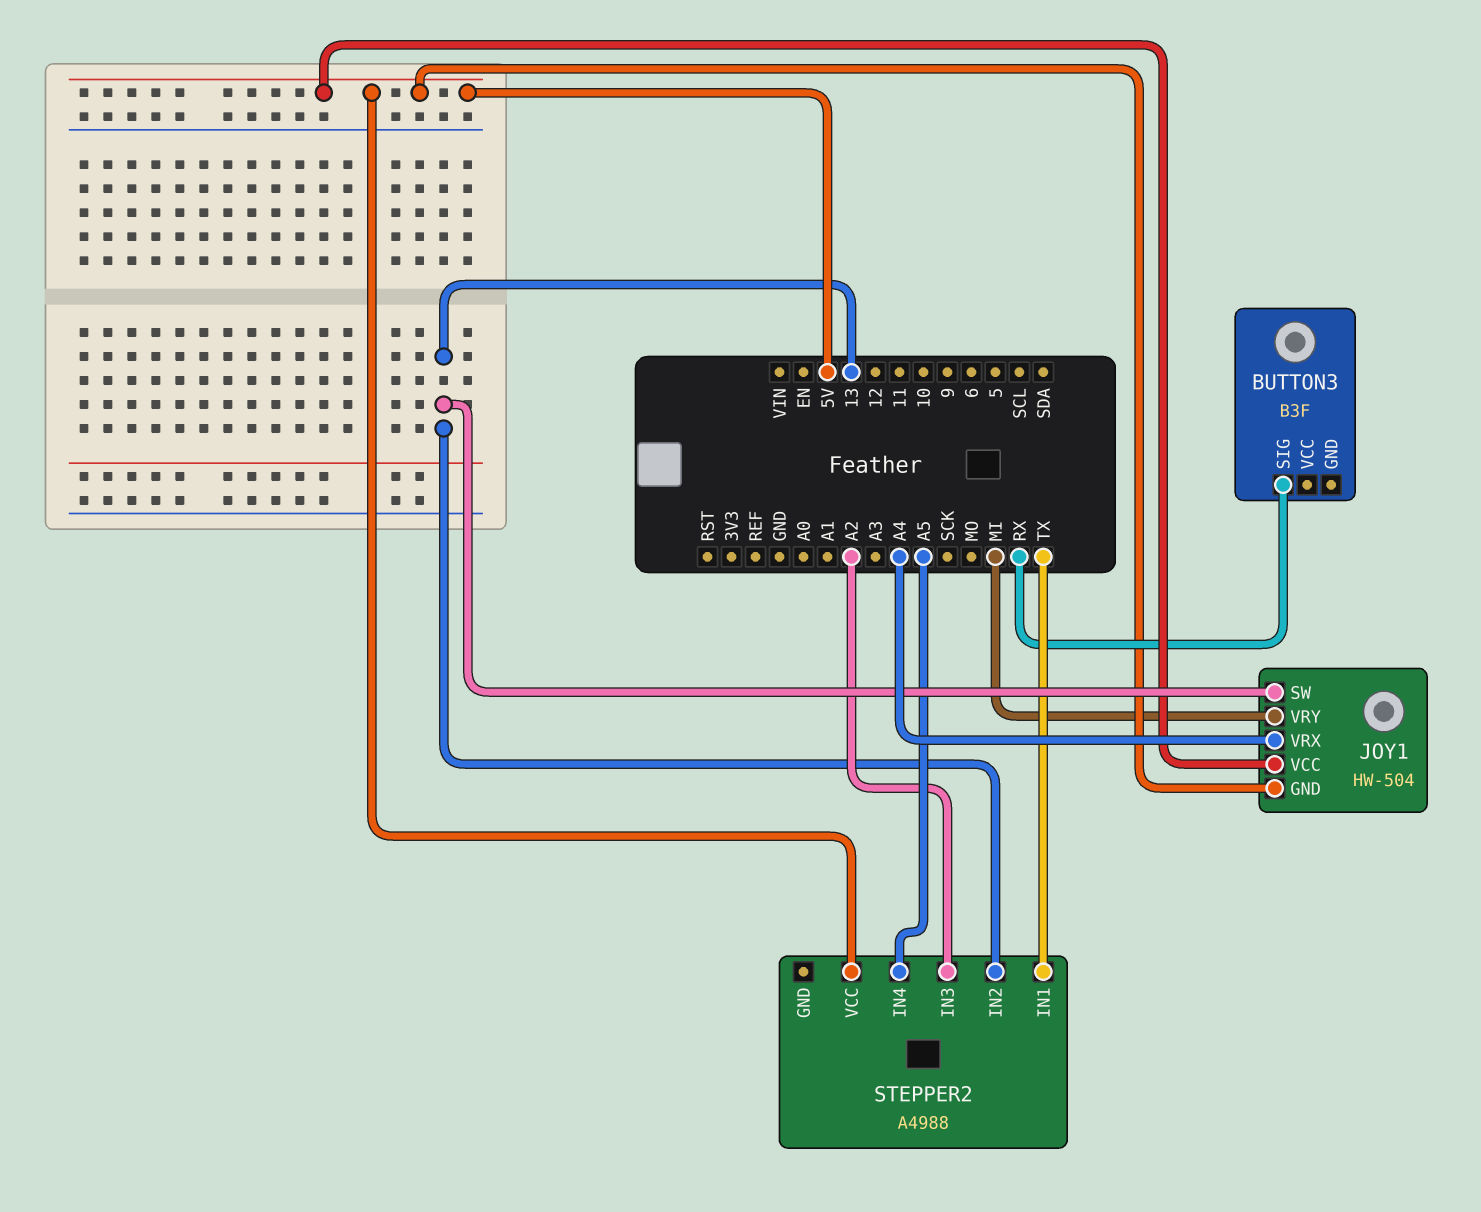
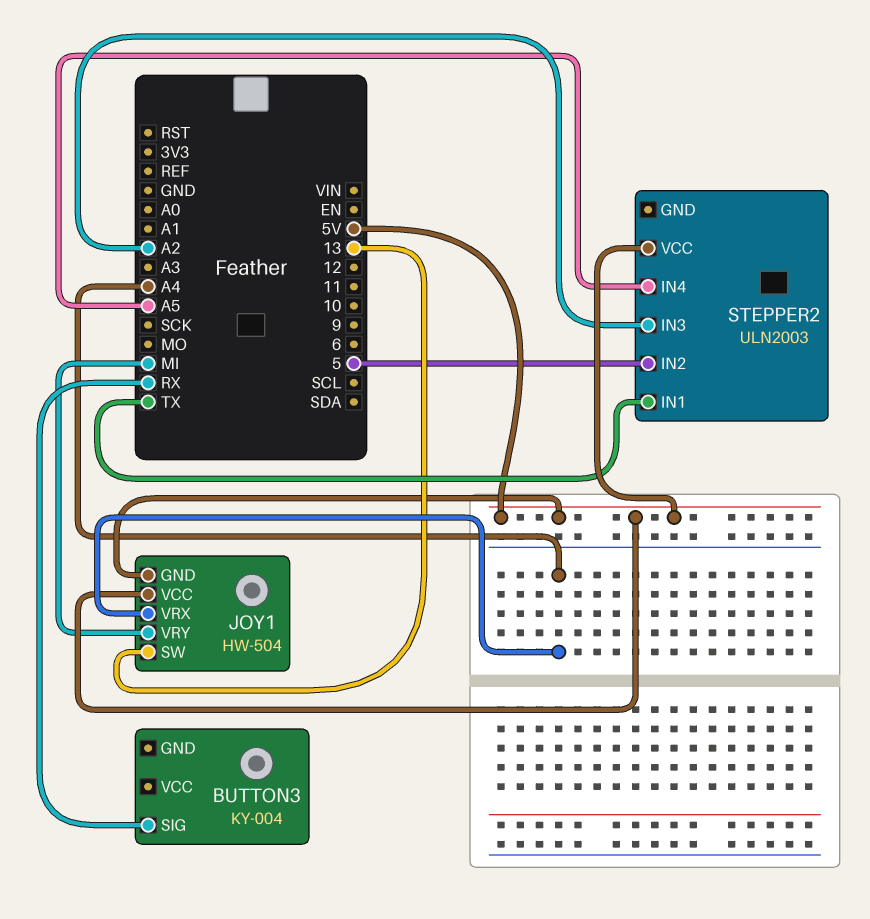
BUTTON3: B3F -> KY-004
STEPPER2: A4988 -> ULN2003
STEPPER2 pin IN2: 13 -> 5

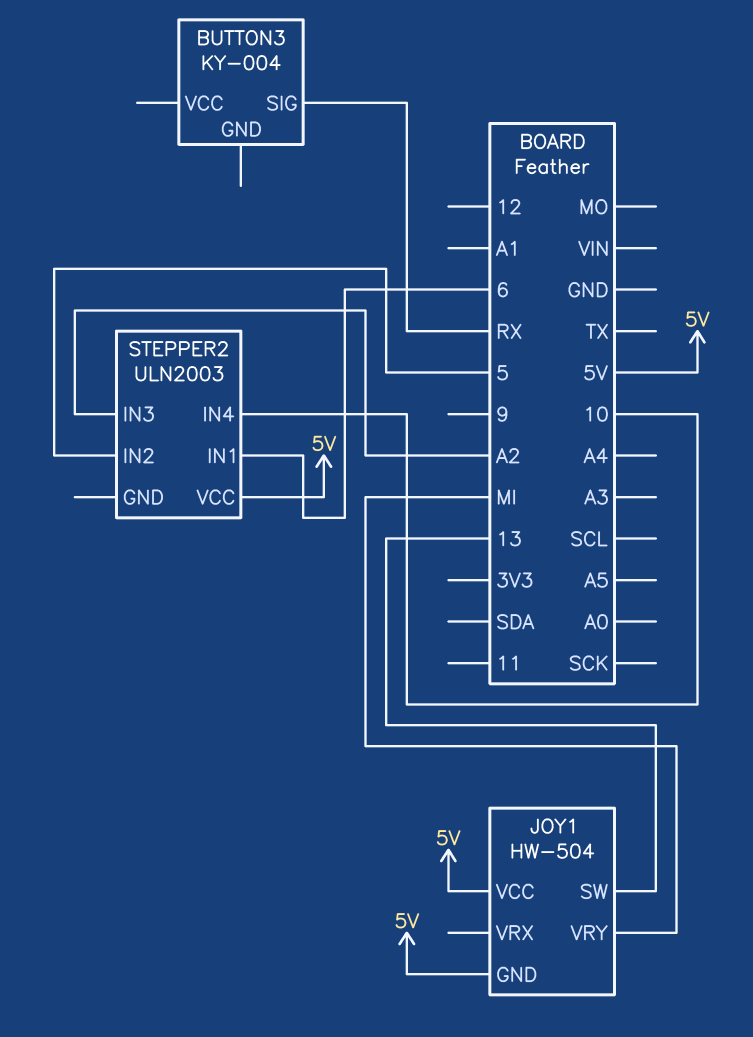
JOY1 pin VRX: A4 -> none
STEPPER2 pin IN1: TX -> 6
STEPPER2 pin IN4: A5 -> 10

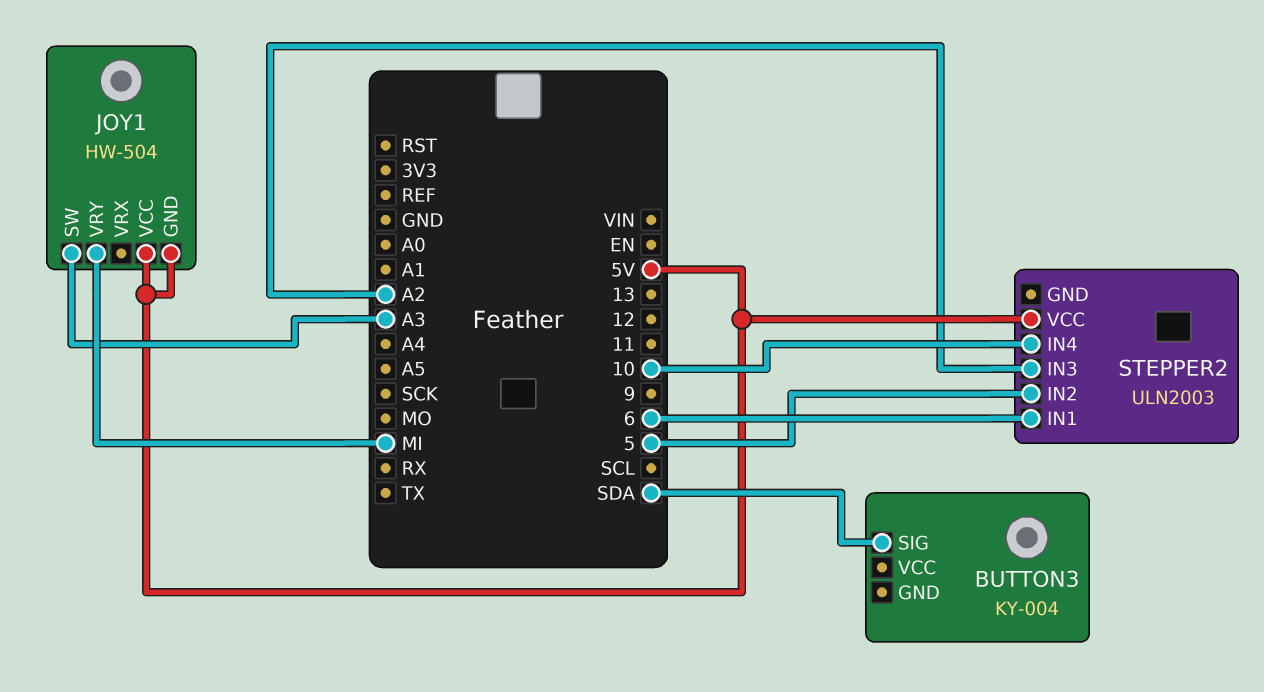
BUTTON3 pin SIG: RX -> SDA
JOY1 pin SW: 13 -> A3

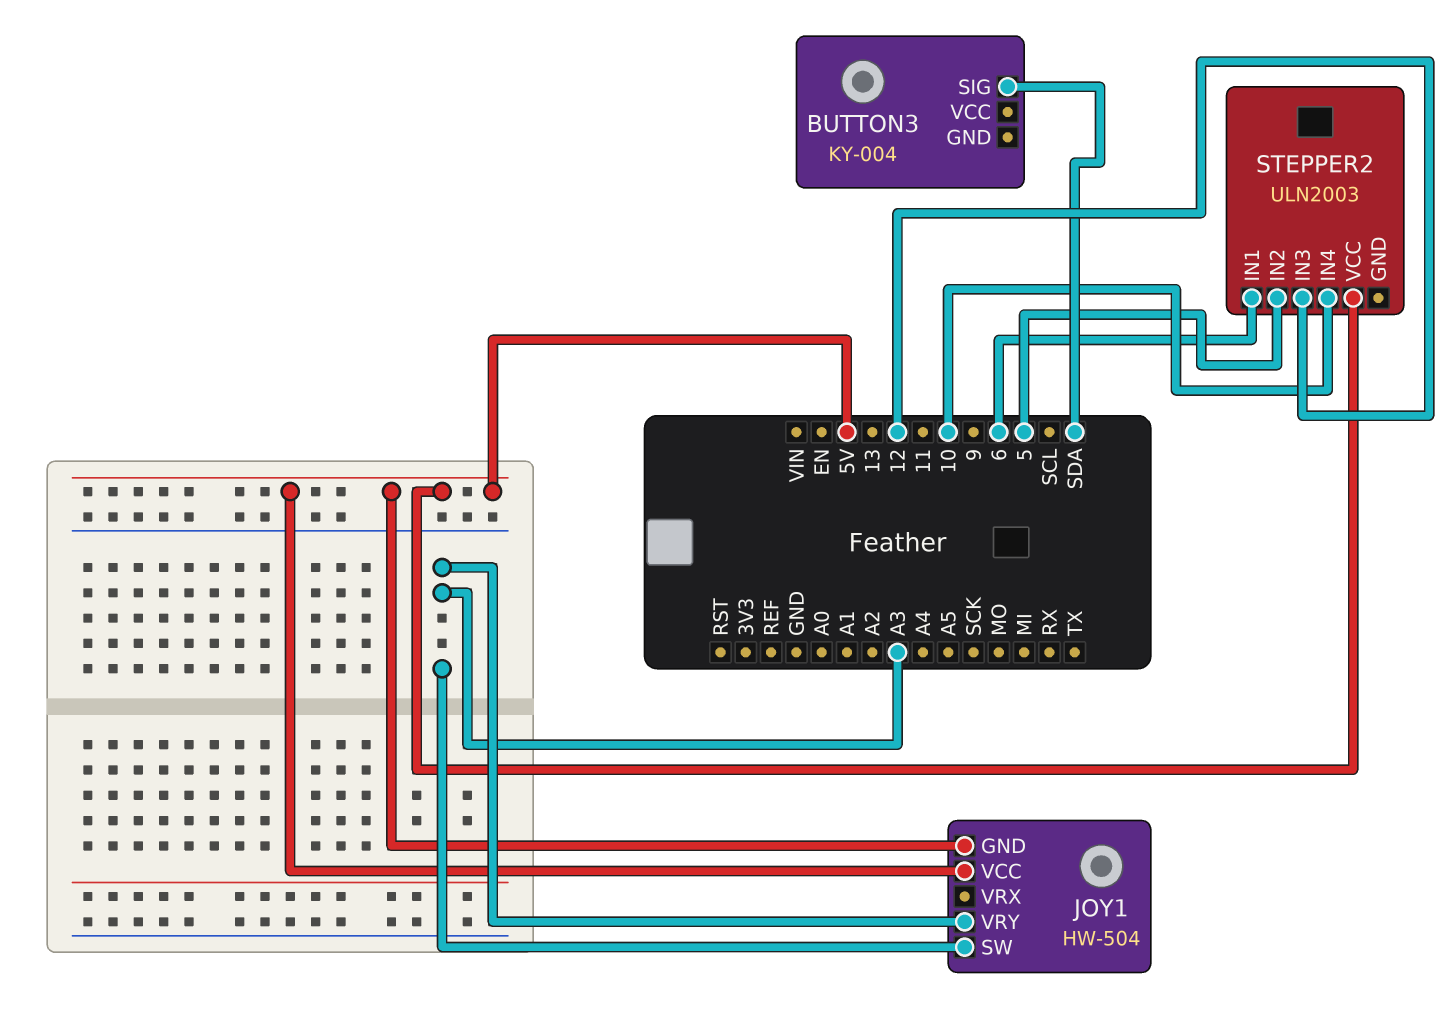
JOY1 pin VRY: MI -> A3
STEPPER2 pin IN3: A2 -> 12

